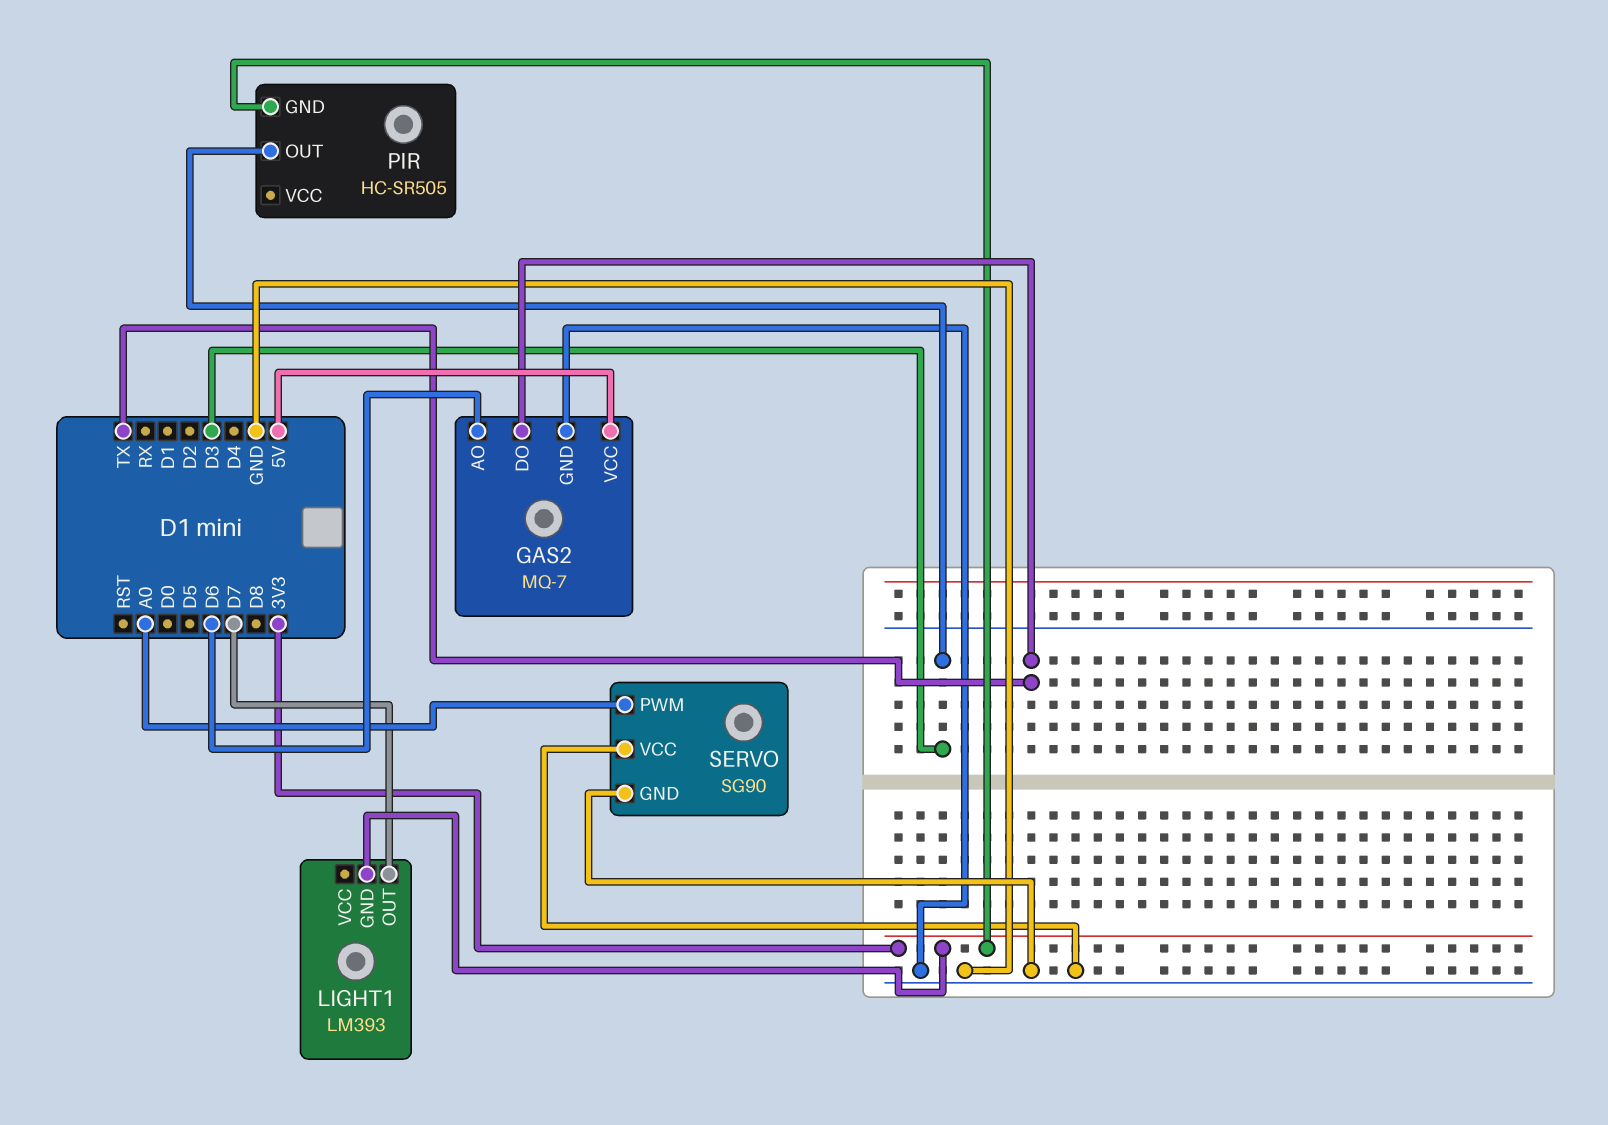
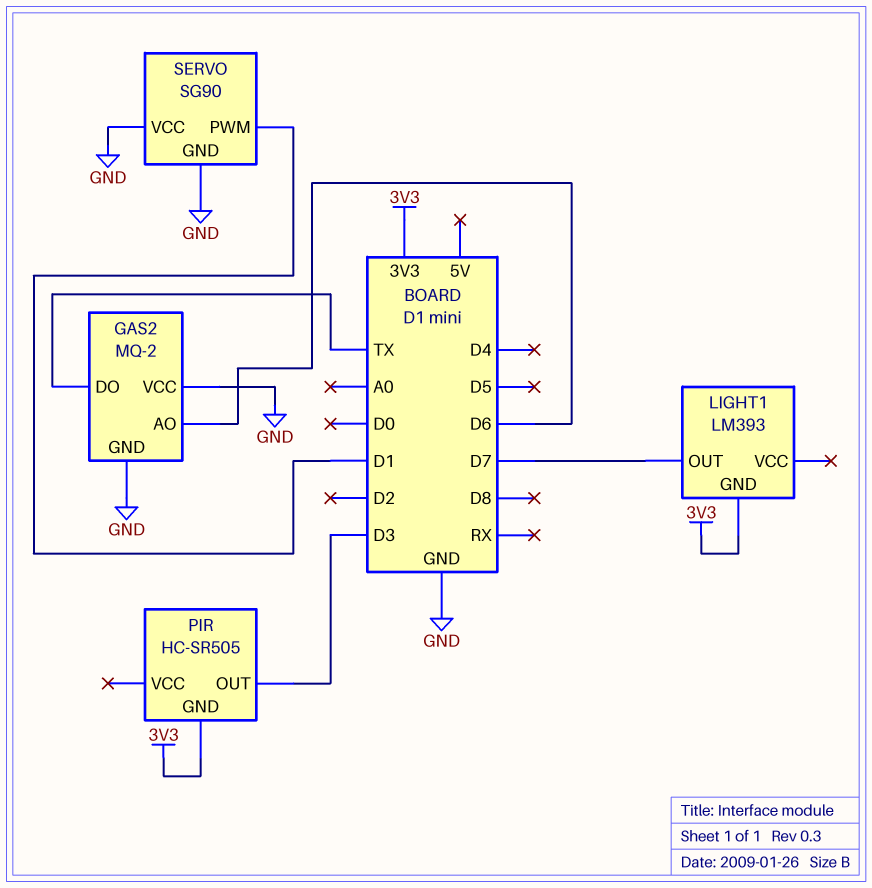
GAS2: MQ-7 -> MQ-2
GAS2 pin VCC: 5V -> GND
SERVO pin PWM: A0 -> D1

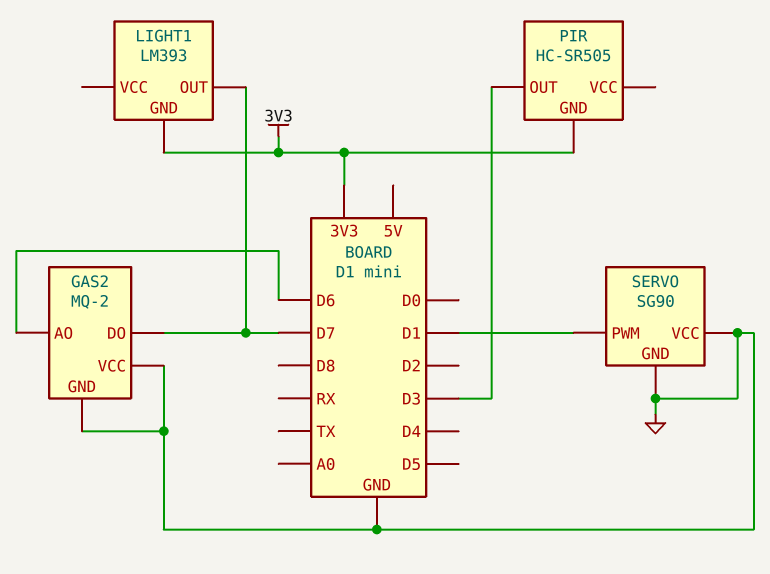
GAS2 pin DO: TX -> D7

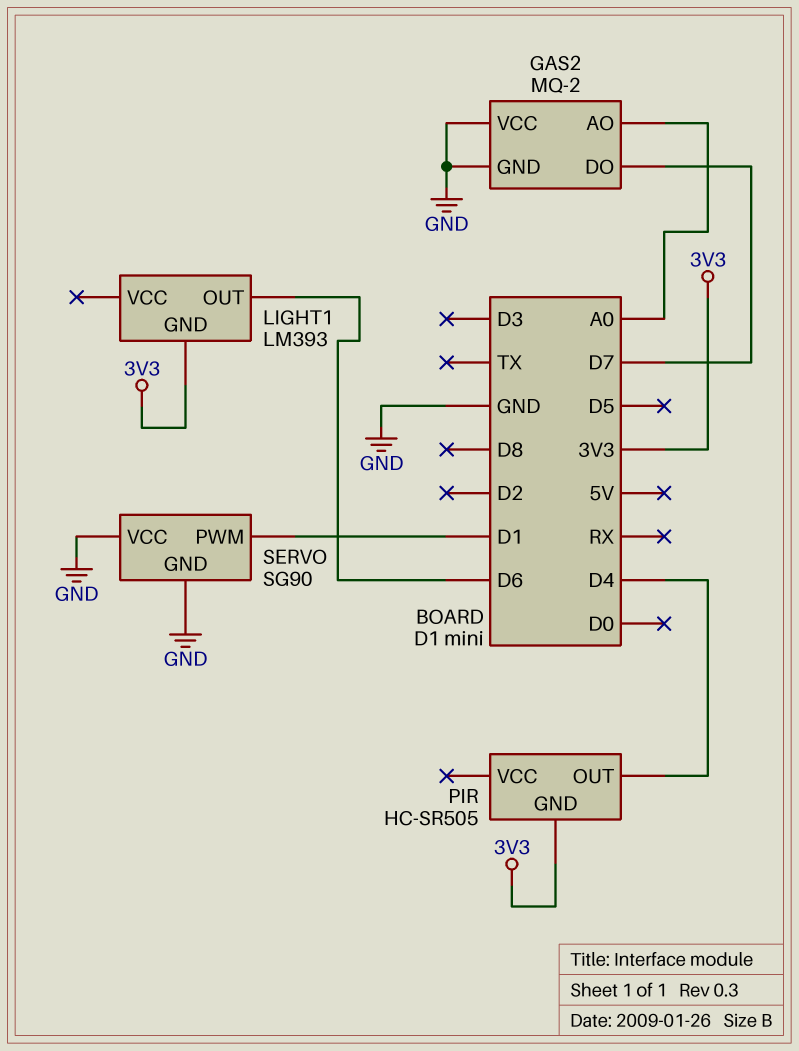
GAS2 pin AO: D6 -> A0
LIGHT1 pin OUT: D7 -> D6
PIR pin OUT: D3 -> D4

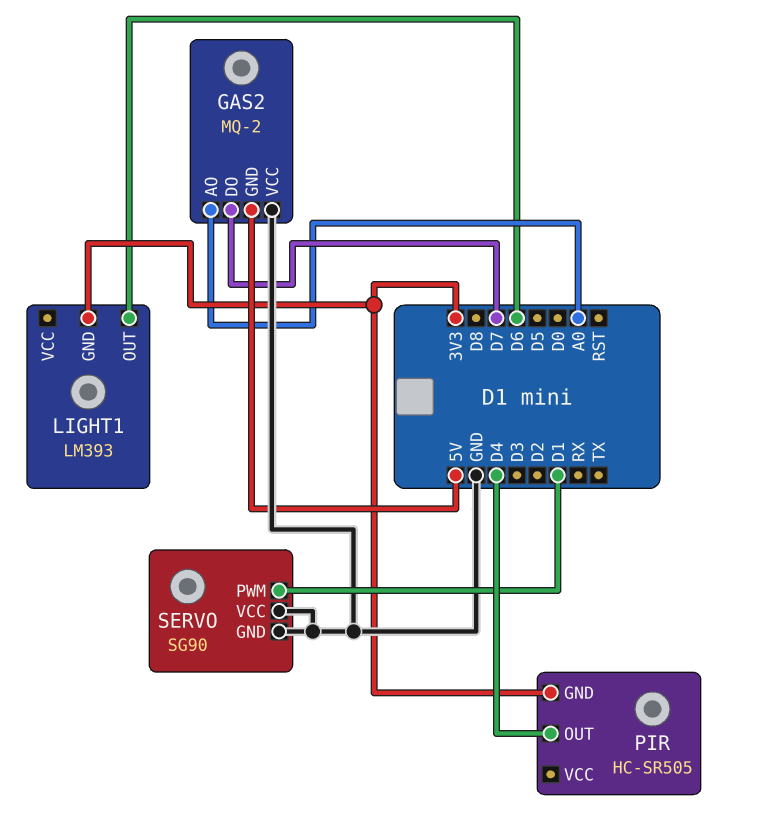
GAS2 pin GND: GND -> 5V

